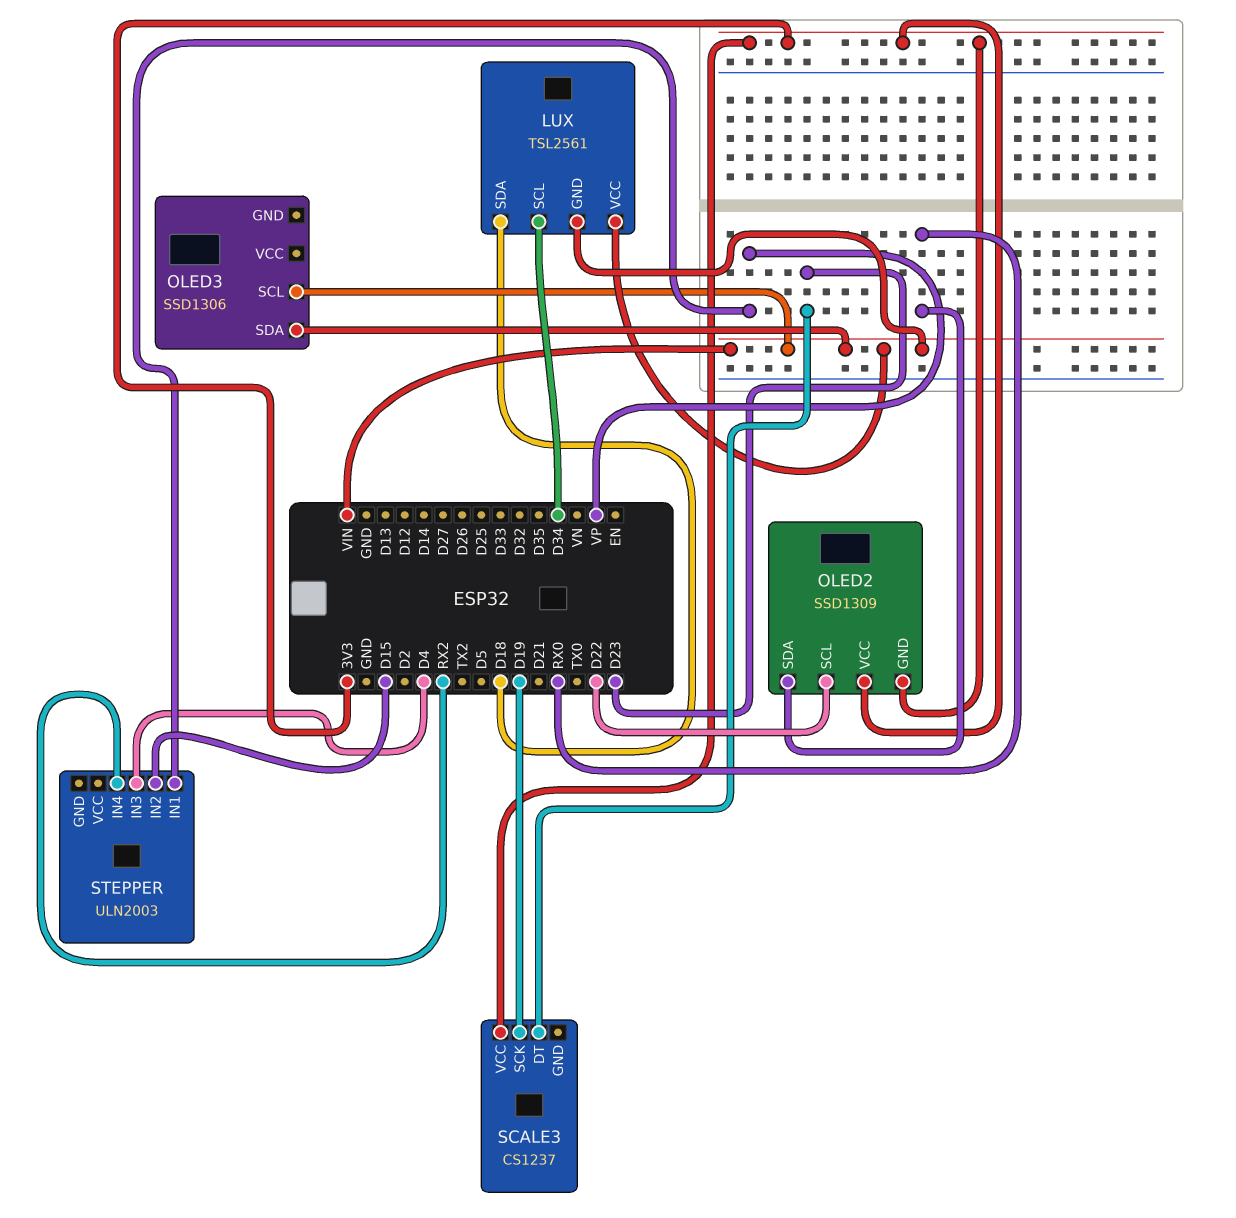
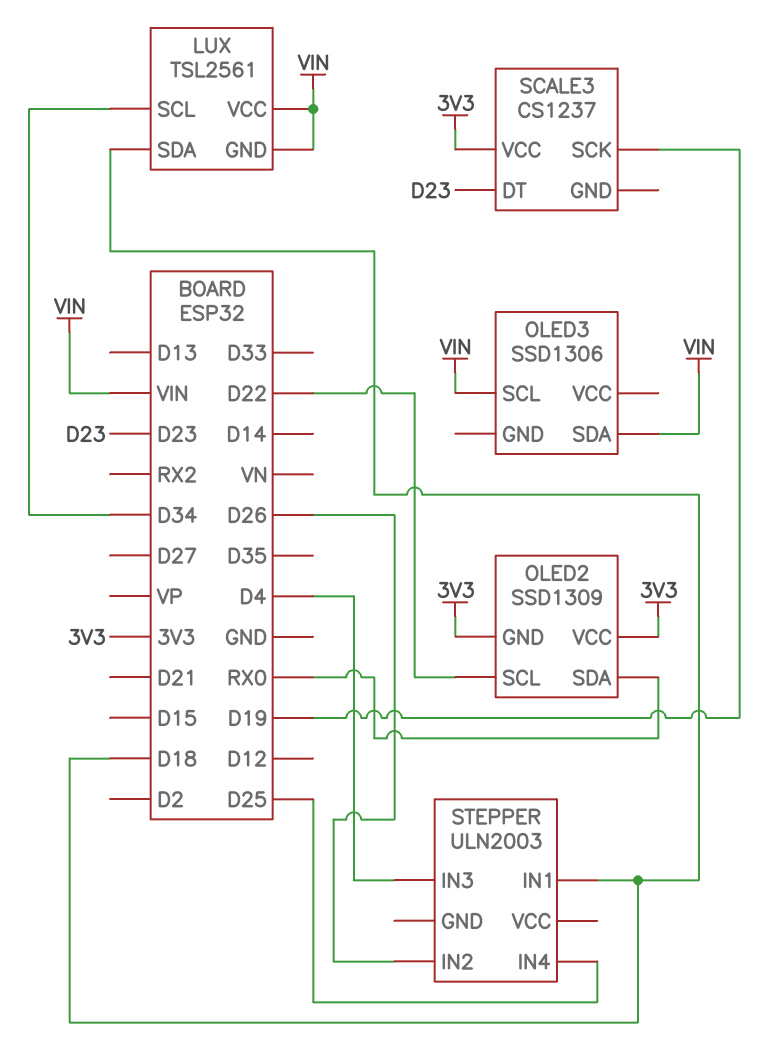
STEPPER pin IN1: VP -> D18
STEPPER pin IN2: D15 -> D26
STEPPER pin IN4: RX2 -> D25

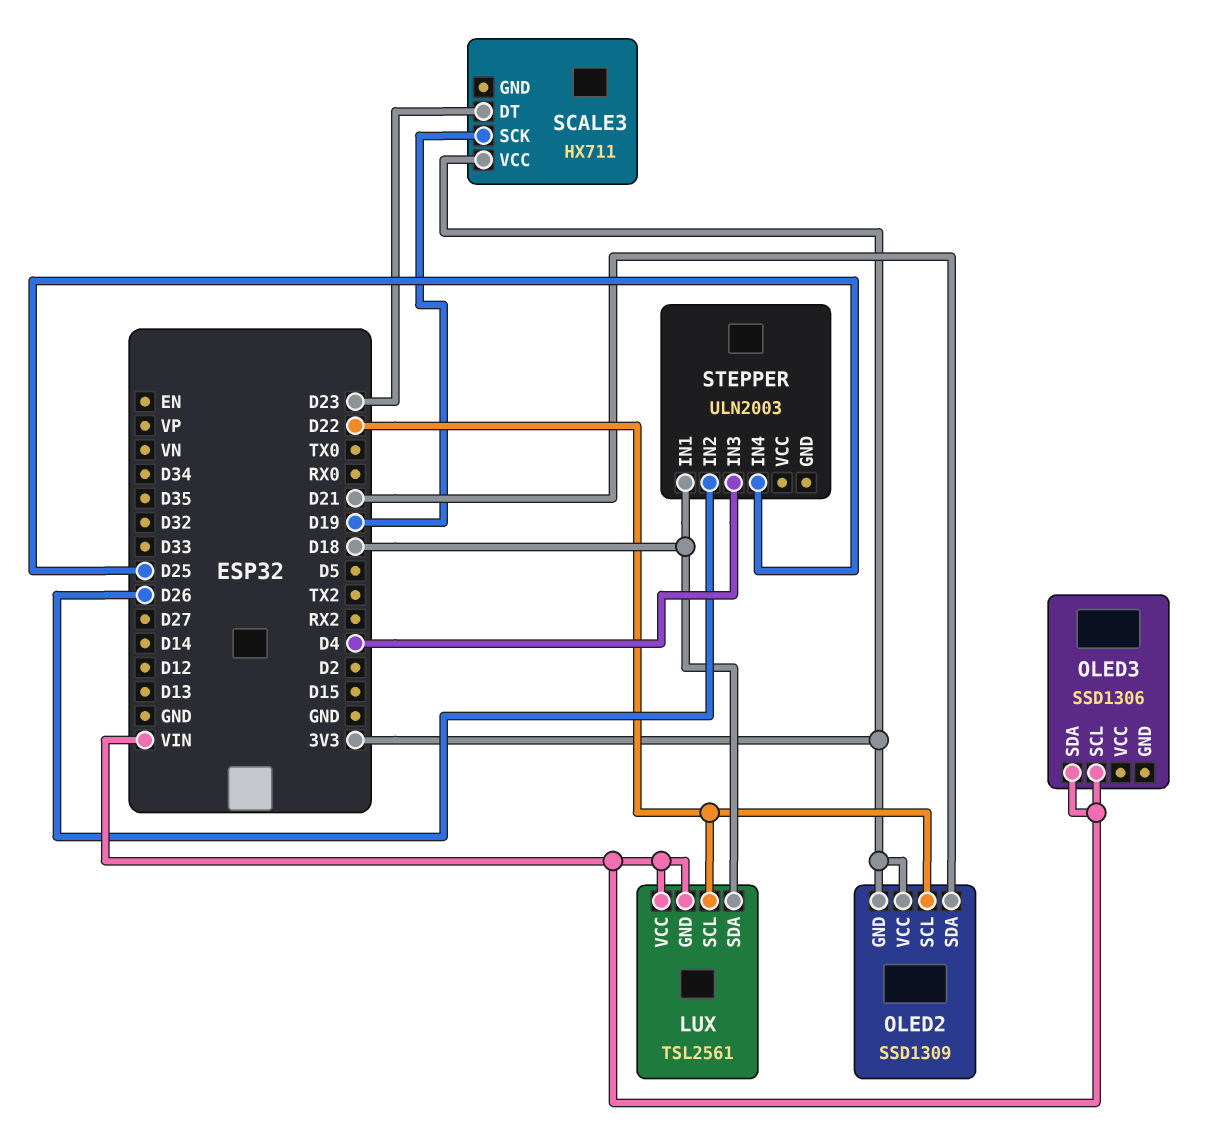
LUX pin SCL: D34 -> D22
OLED2 pin SDA: RX0 -> D21
SCALE3: CS1237 -> HX711

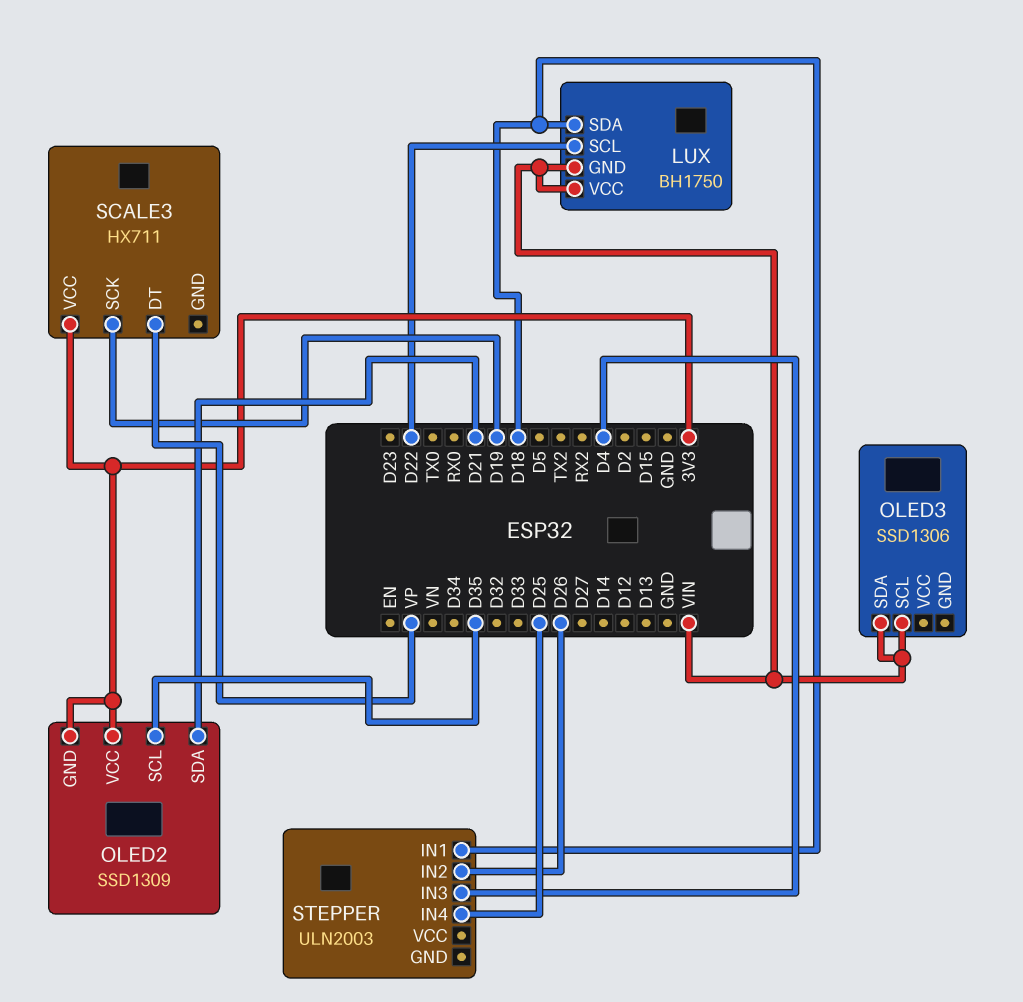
LUX: TSL2561 -> BH1750
OLED2 pin SCL: D22 -> D35
SCALE3 pin DT: D23 -> VP

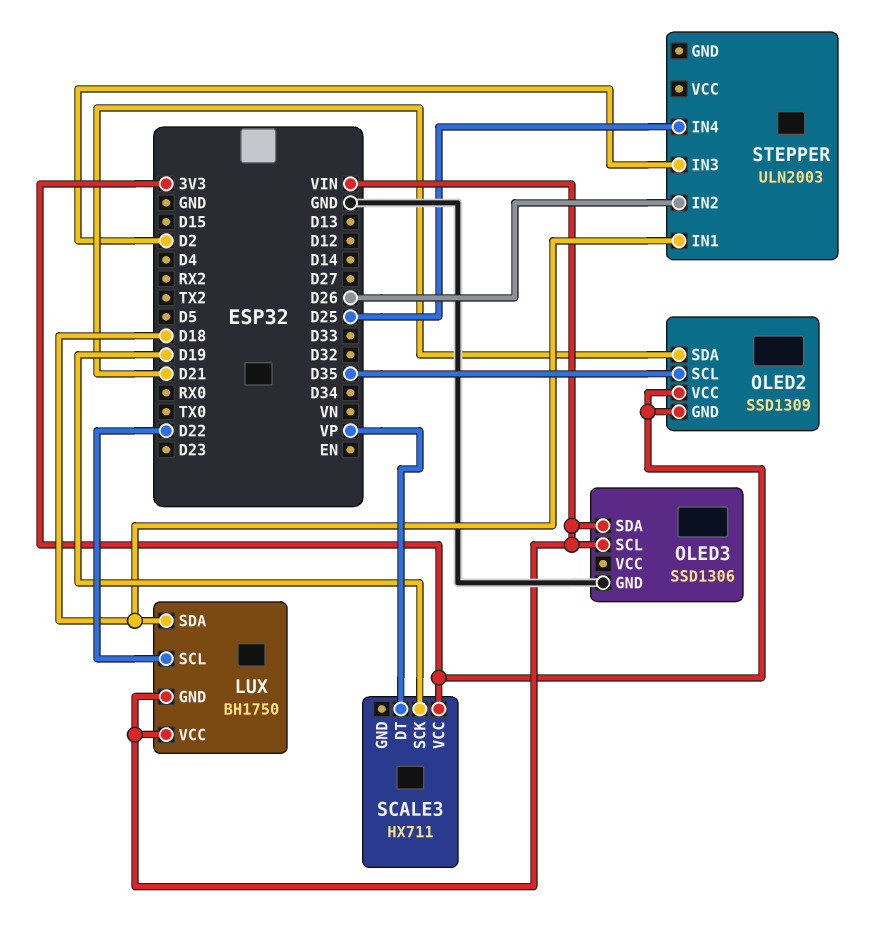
OLED3 pin GND: none -> GND
STEPPER pin IN3: D4 -> D2

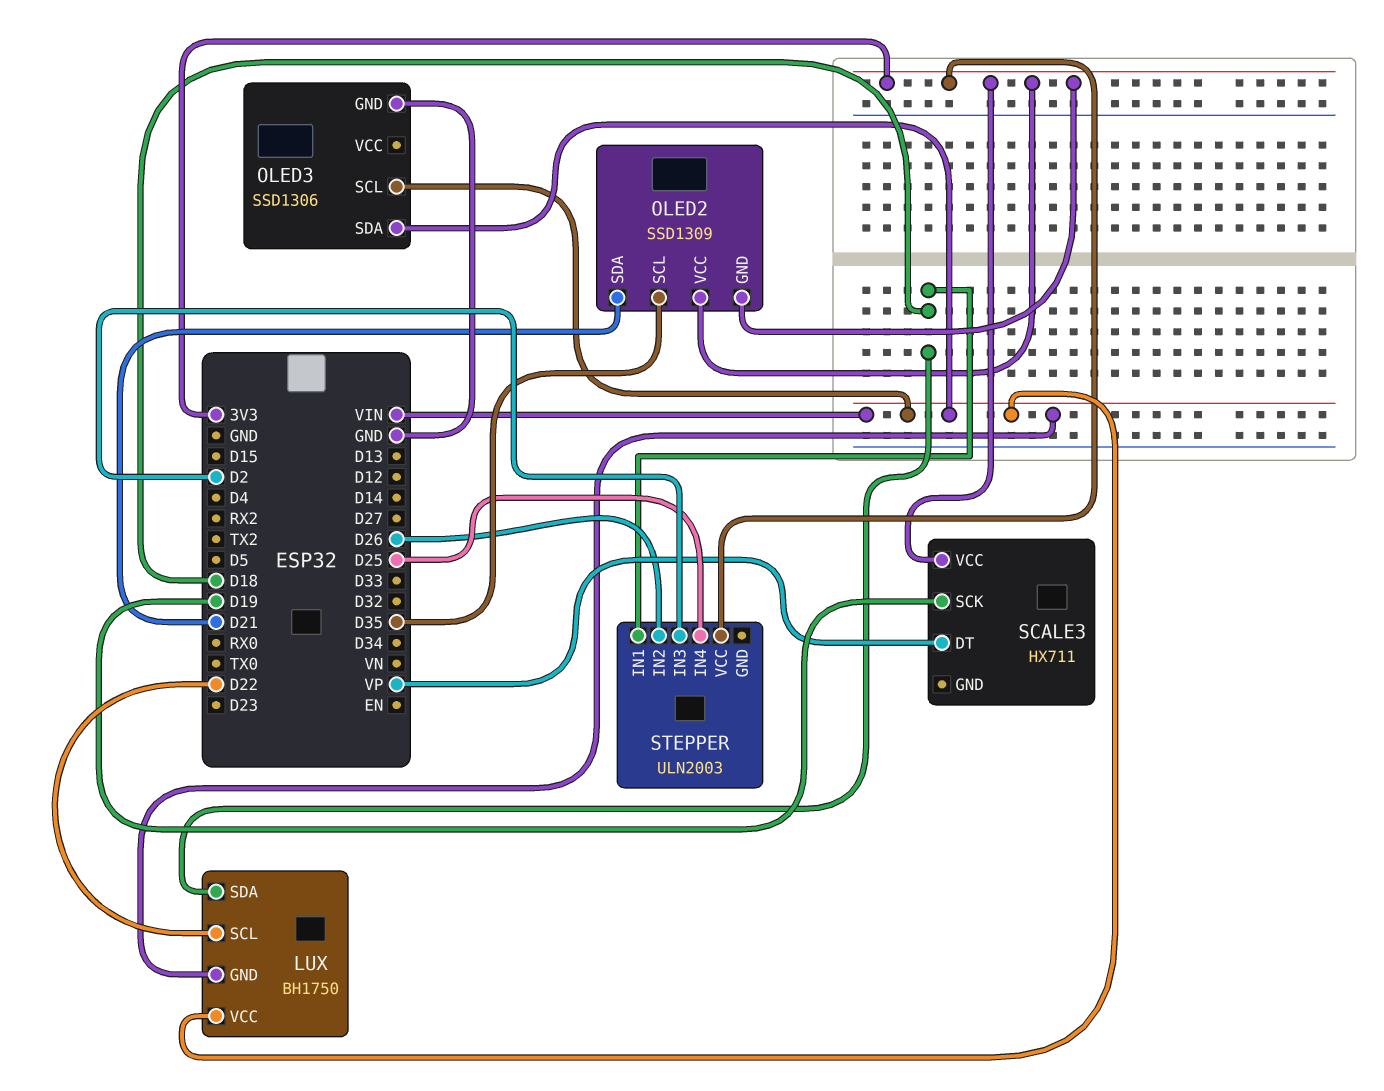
STEPPER pin VCC: none -> 3V3

